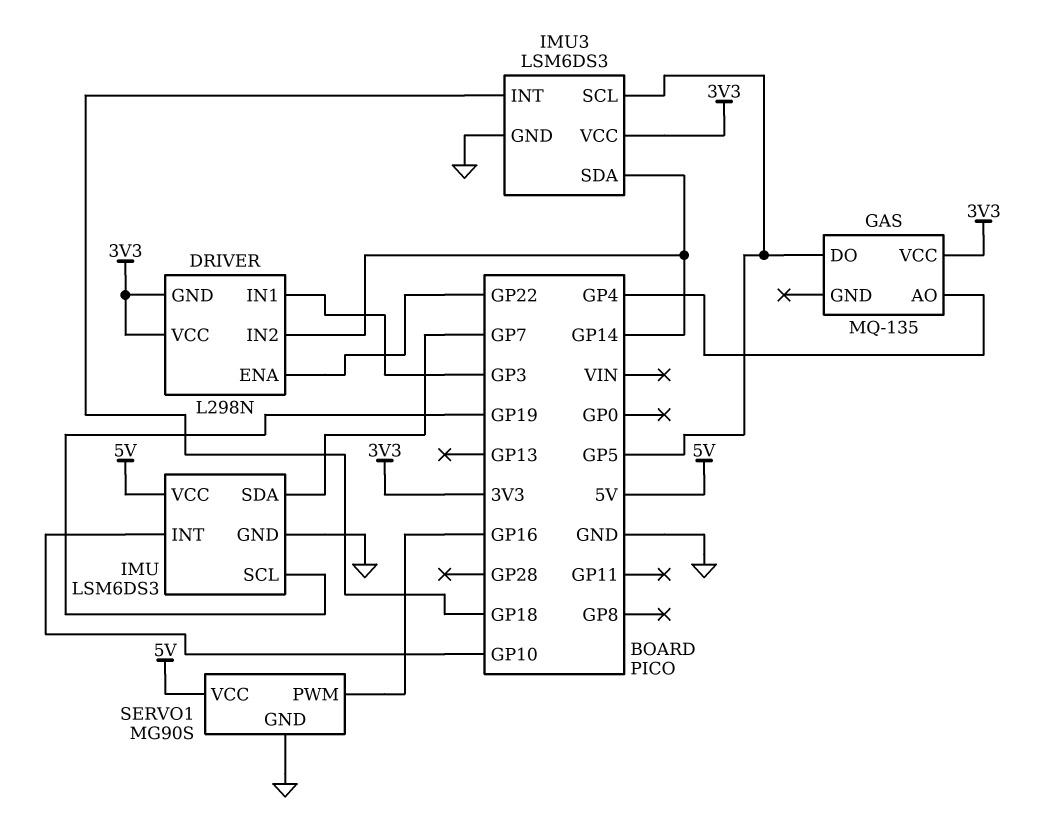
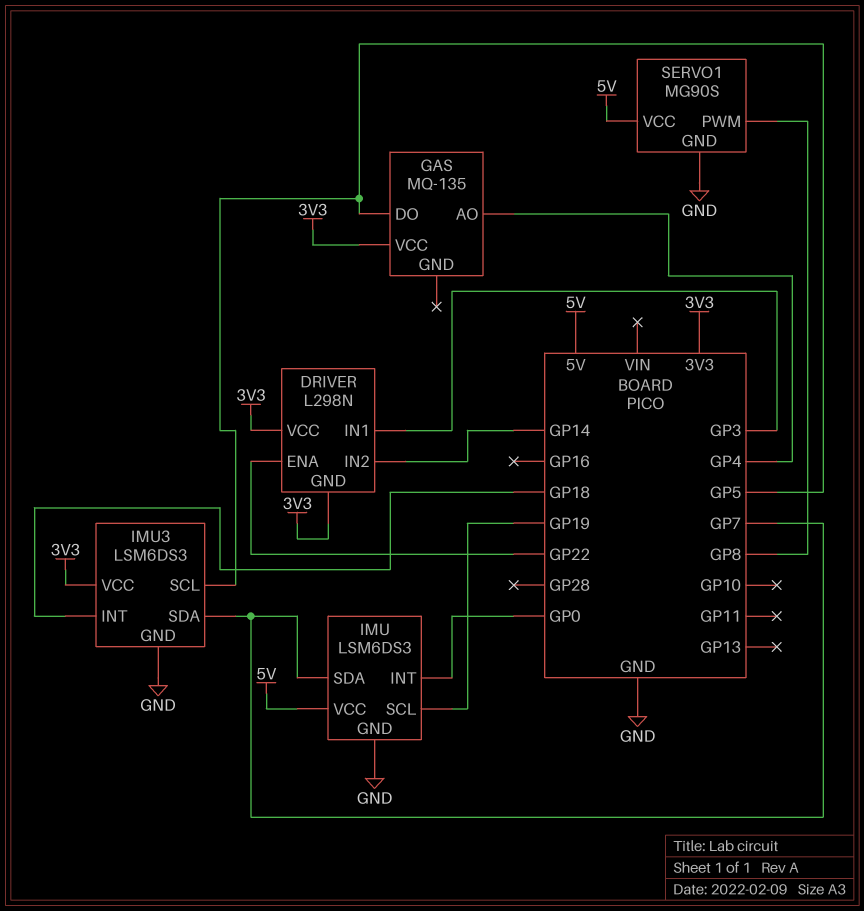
IMU pin INT: GP10 -> GP0
IMU3 pin SDA: GP14 -> GP7
SERVO1 pin PWM: GP16 -> GP8

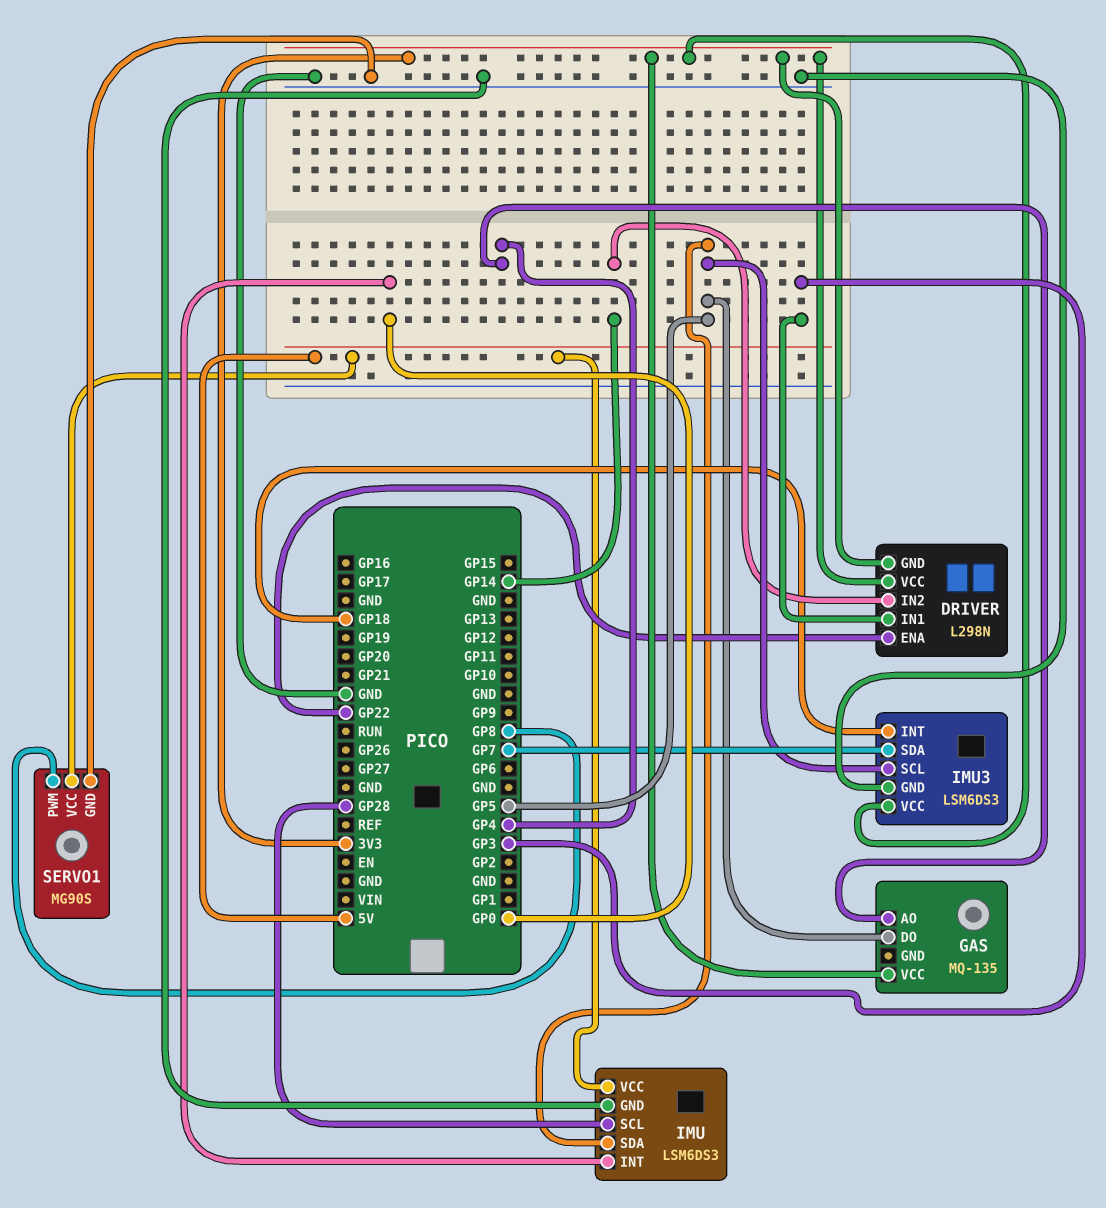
IMU pin SCL: GP19 -> GP28
IMU pin SDA: GP7 -> GP5

